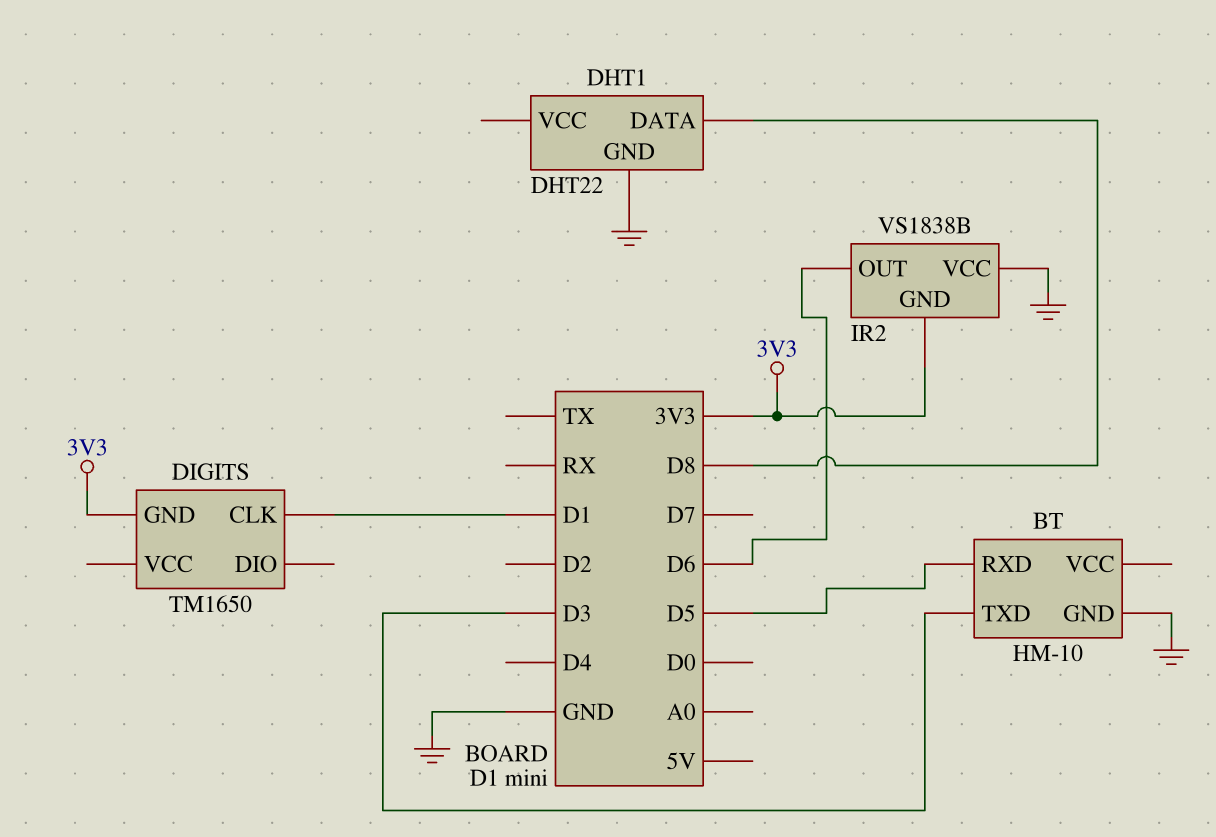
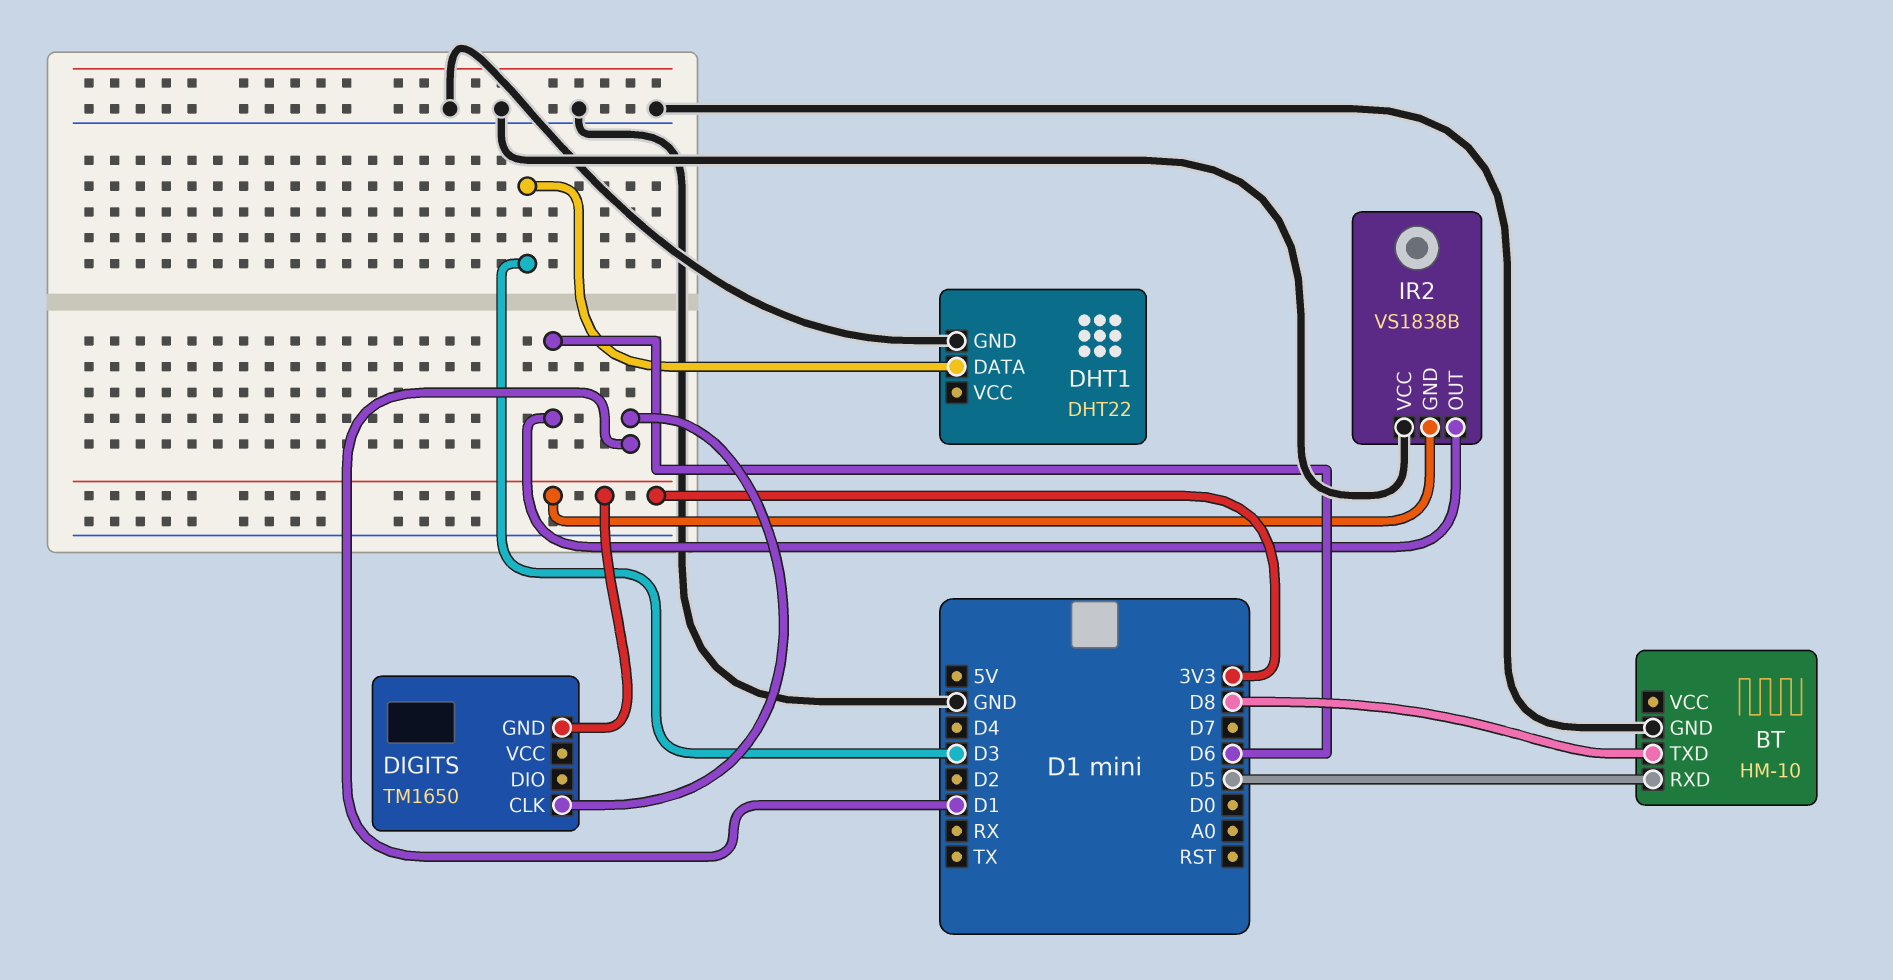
BT pin TXD: D3 -> D8
DHT1 pin DATA: D8 -> D3

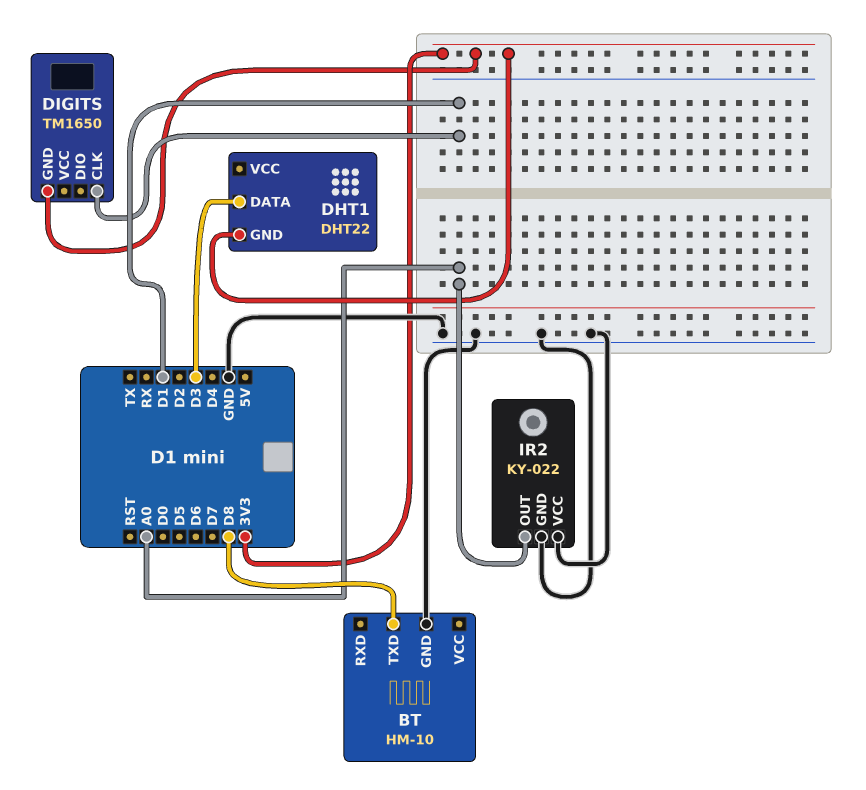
BT pin RXD: D5 -> none
DHT1 pin GND: GND -> 3V3
IR2: VS1838B -> KY-022
IR2 pin GND: 3V3 -> GND
IR2 pin OUT: D6 -> A0

